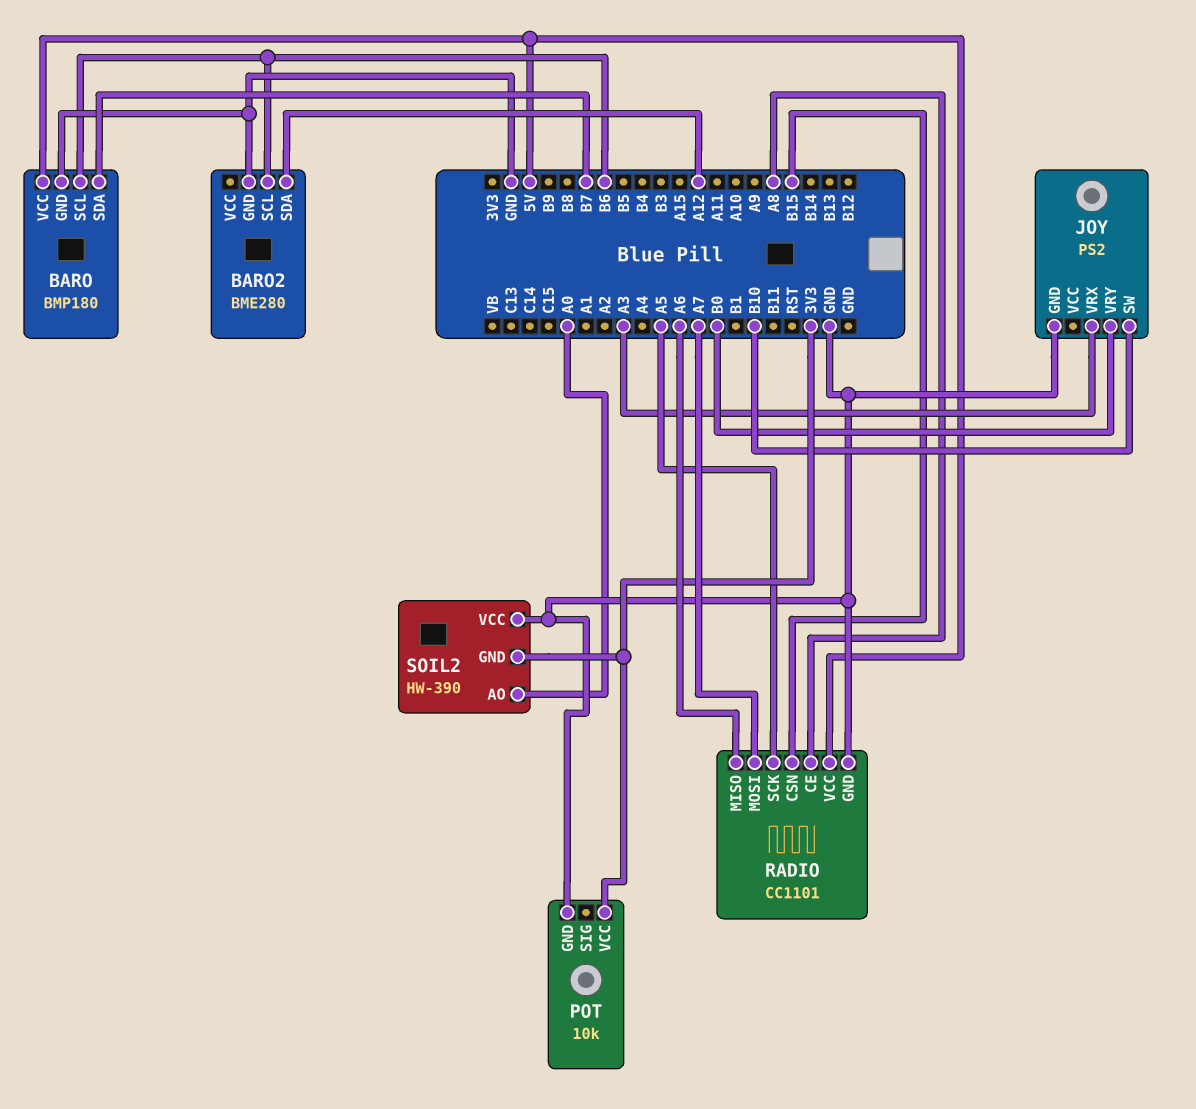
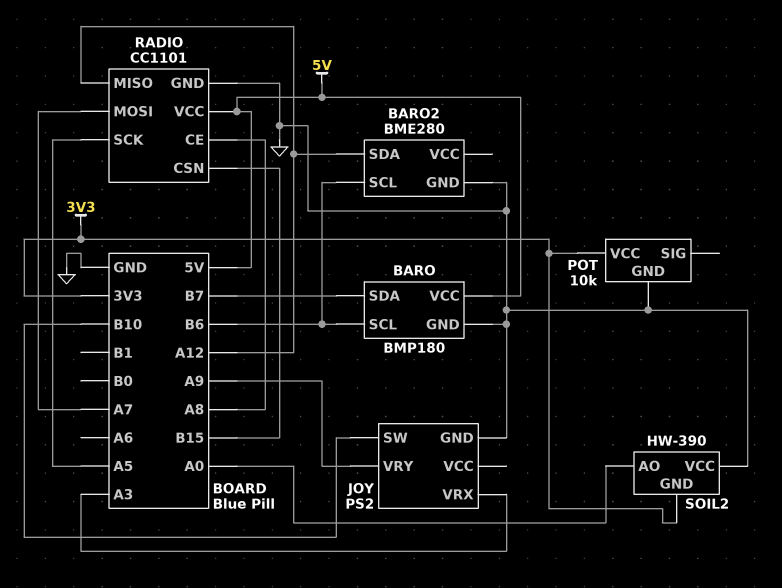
JOY pin VRY: B0 -> A9
RADIO pin MISO: A6 -> A12

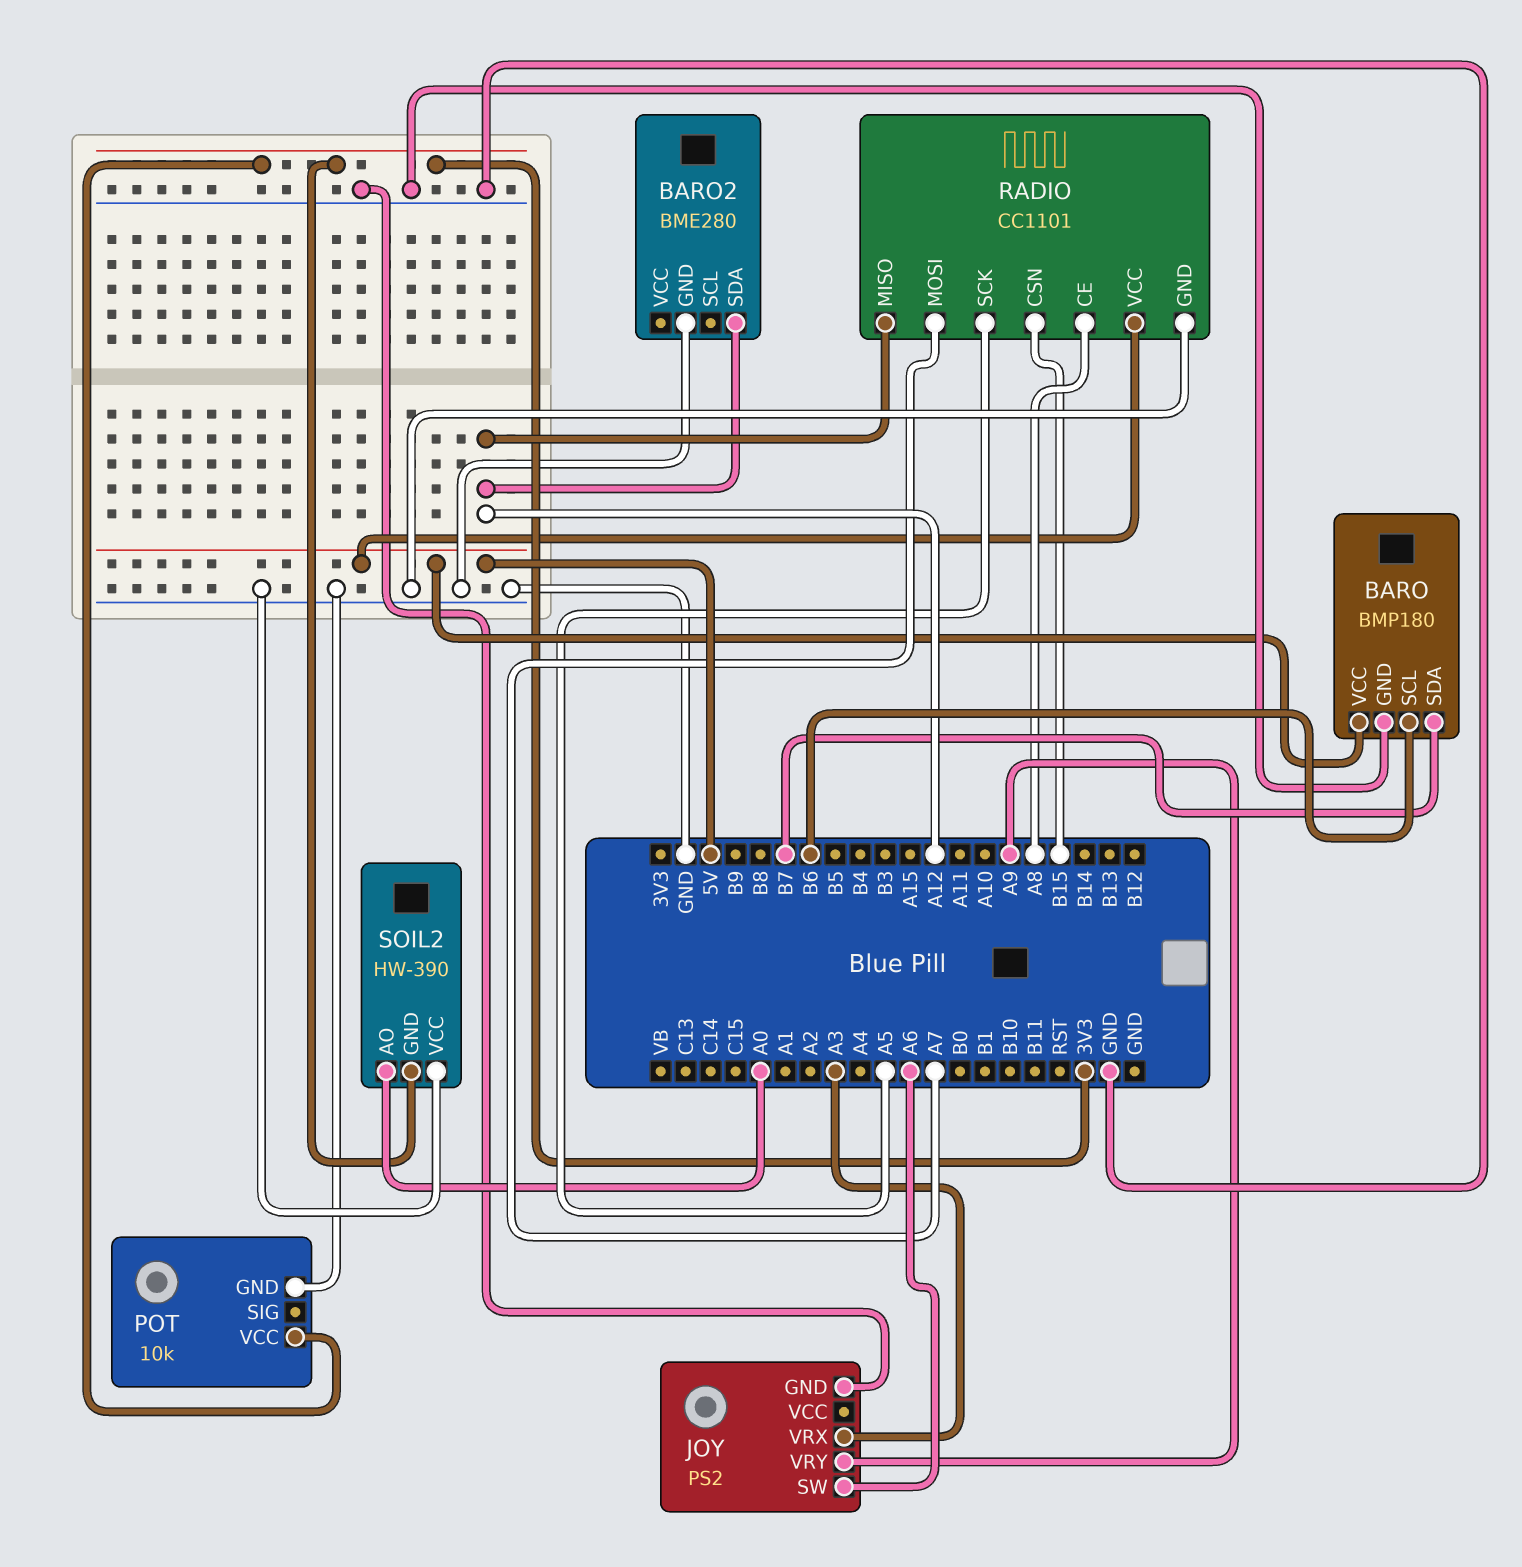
BARO2 pin SCL: B6 -> none
JOY pin SW: B10 -> A6

